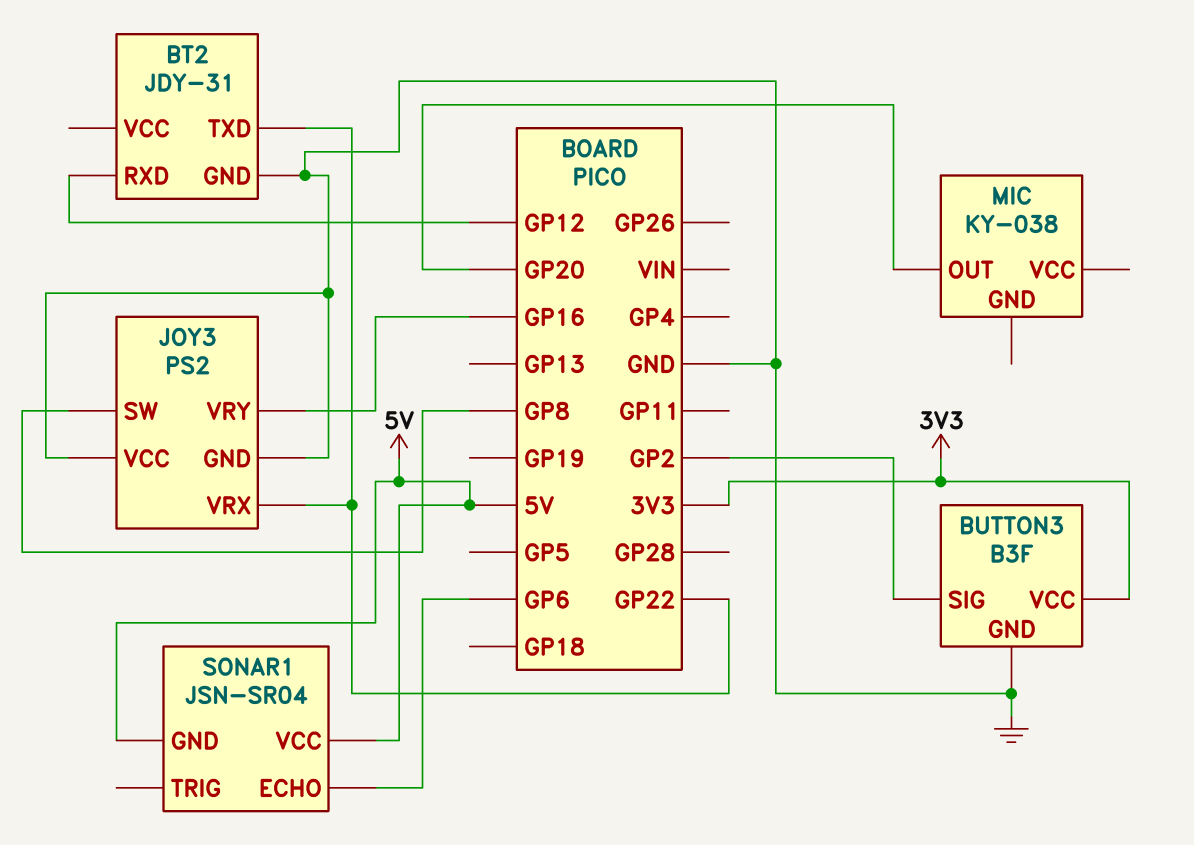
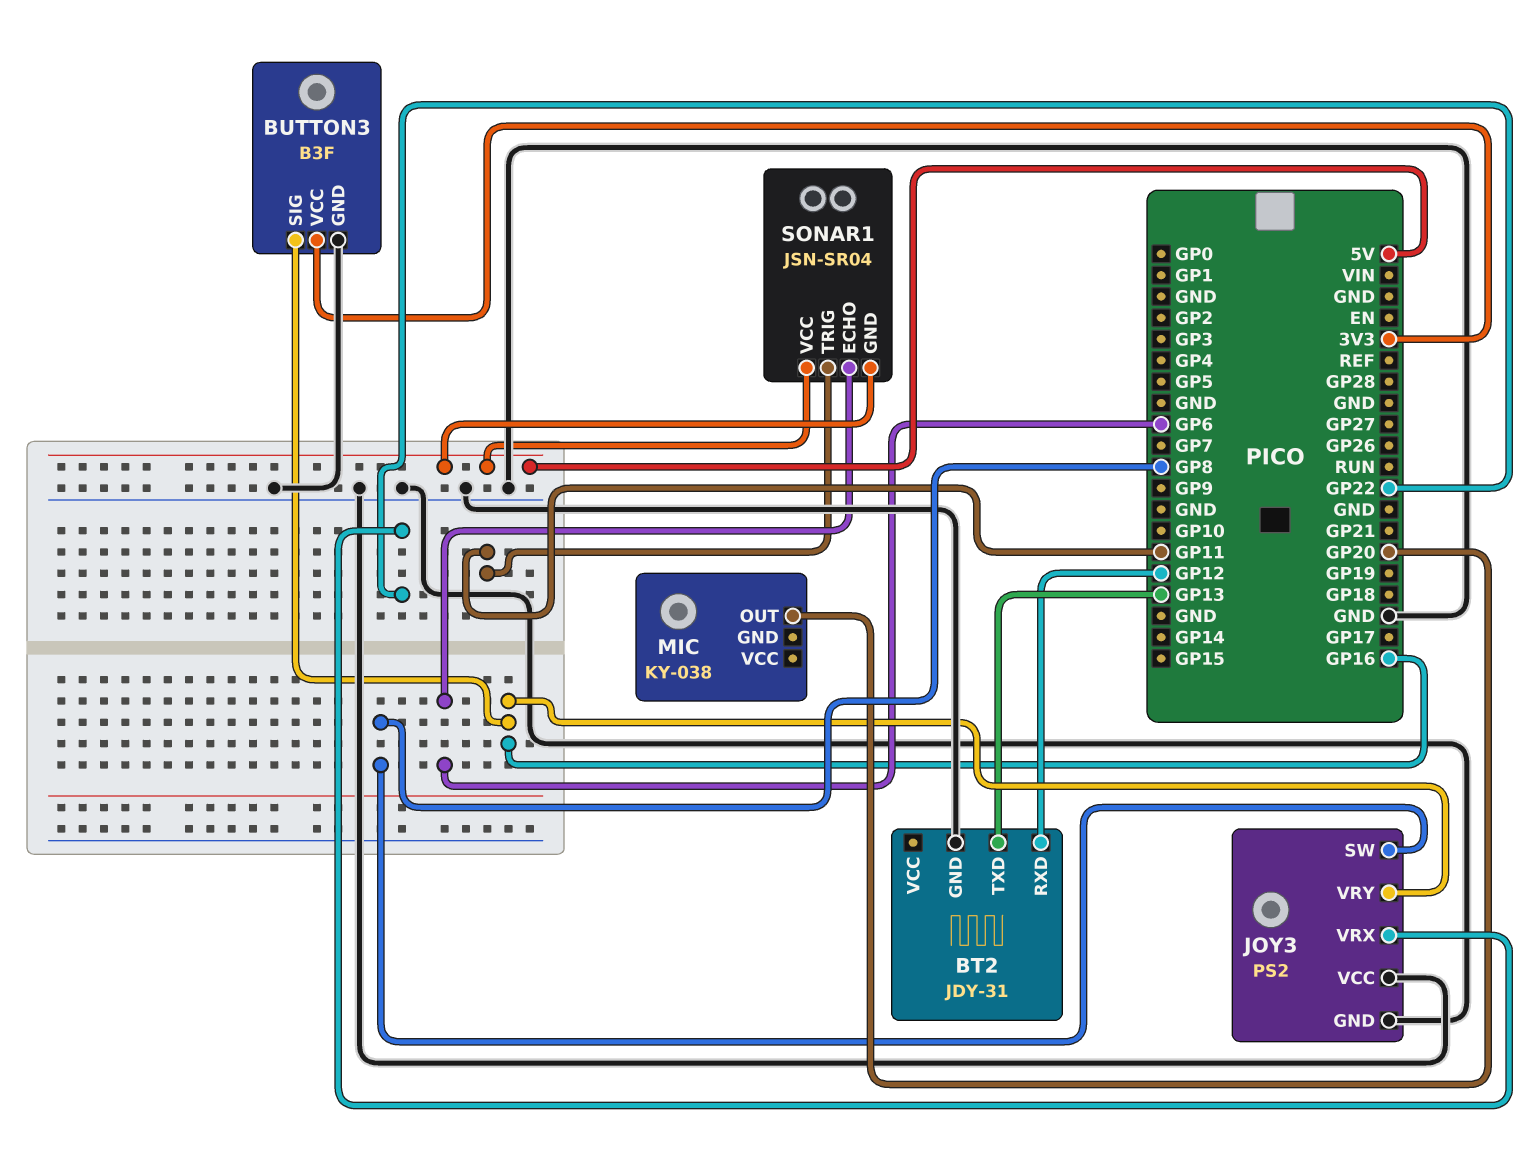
BT2 pin TXD: GP22 -> GP13
BUTTON3 pin SIG: GP2 -> GP16
SONAR1 pin TRIG: none -> GP11

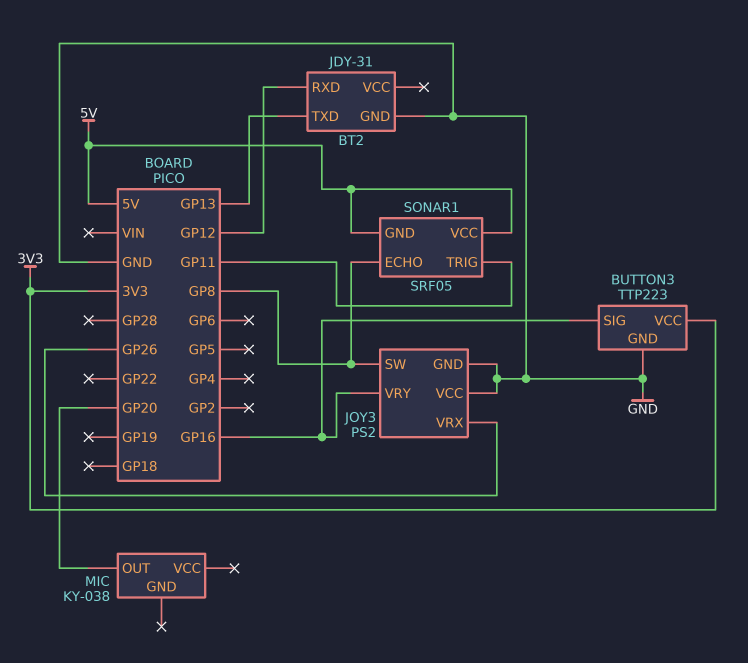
BUTTON3: B3F -> TTP223
JOY3 pin VRX: GP22 -> GP26
SONAR1: JSN-SR04 -> SRF05
SONAR1 pin ECHO: GP6 -> GP8

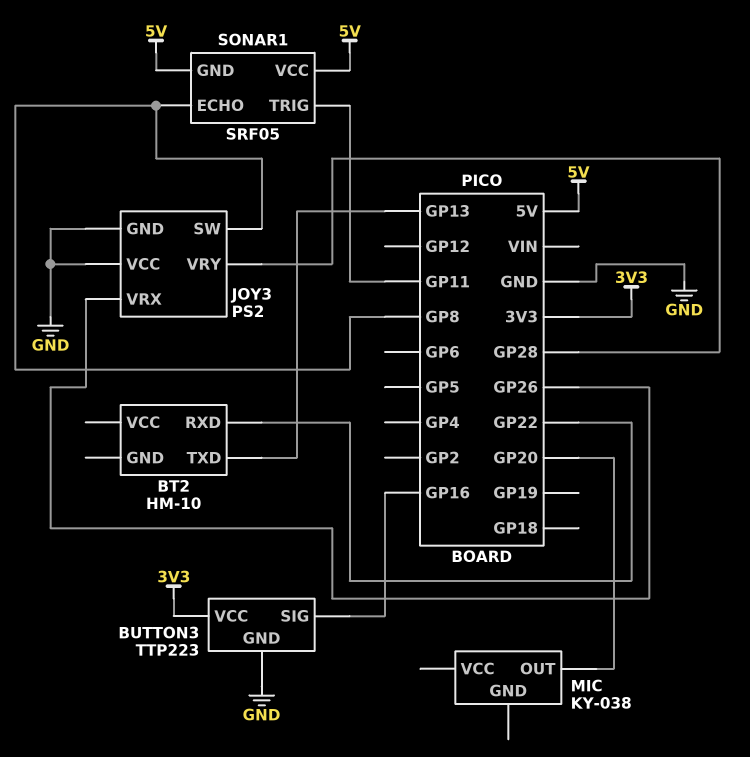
BT2: JDY-31 -> HM-10
BT2 pin GND: GND -> none
BT2 pin RXD: GP12 -> GP22
JOY3 pin VRY: GP16 -> GP28

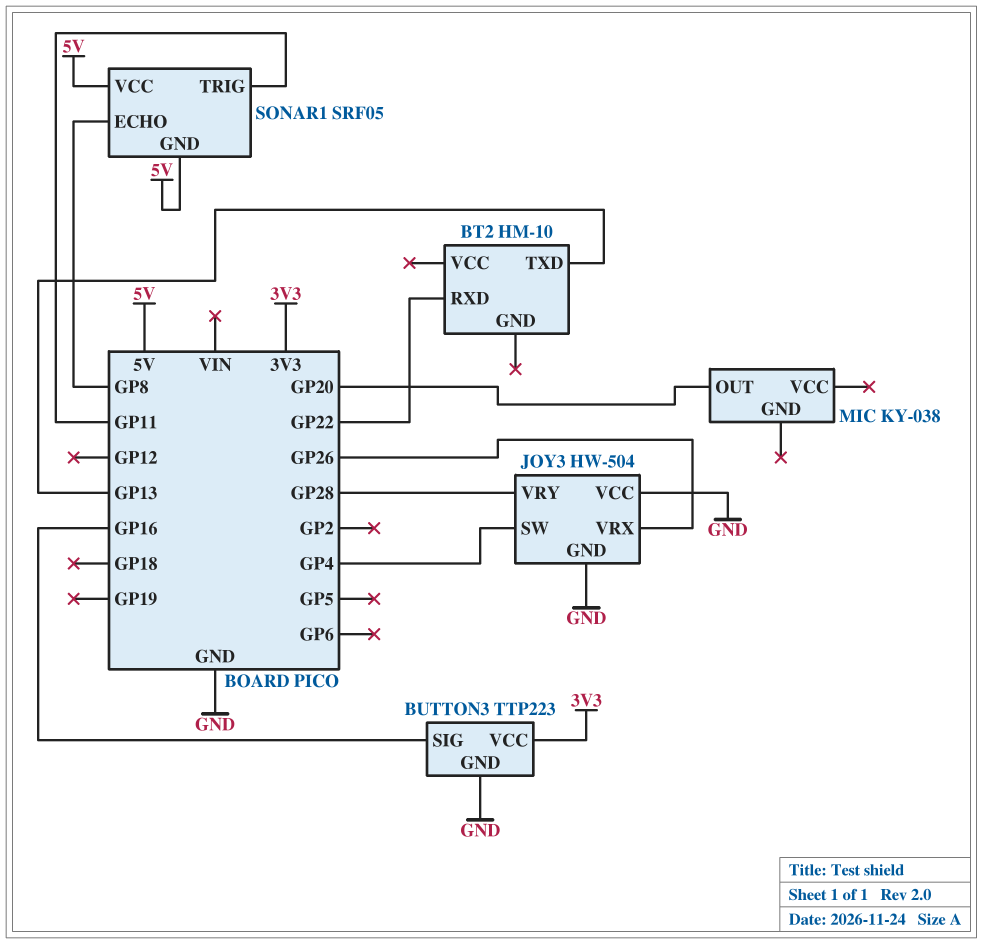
JOY3: PS2 -> HW-504
JOY3 pin SW: GP8 -> GP4

